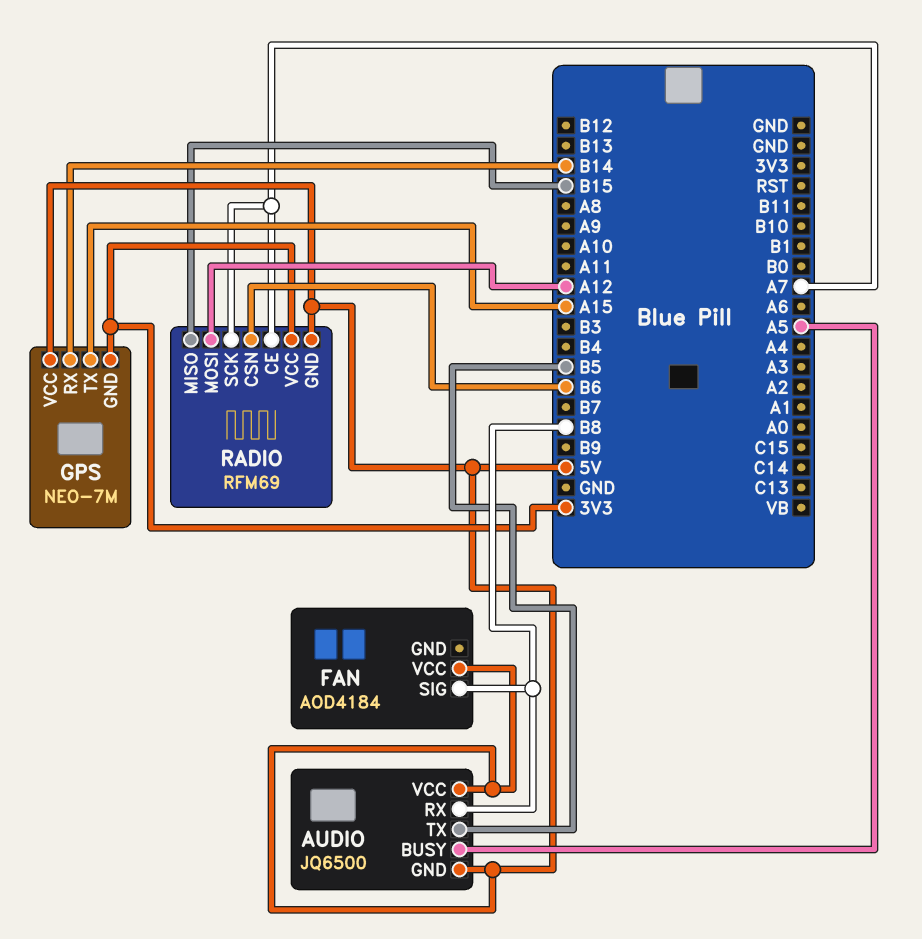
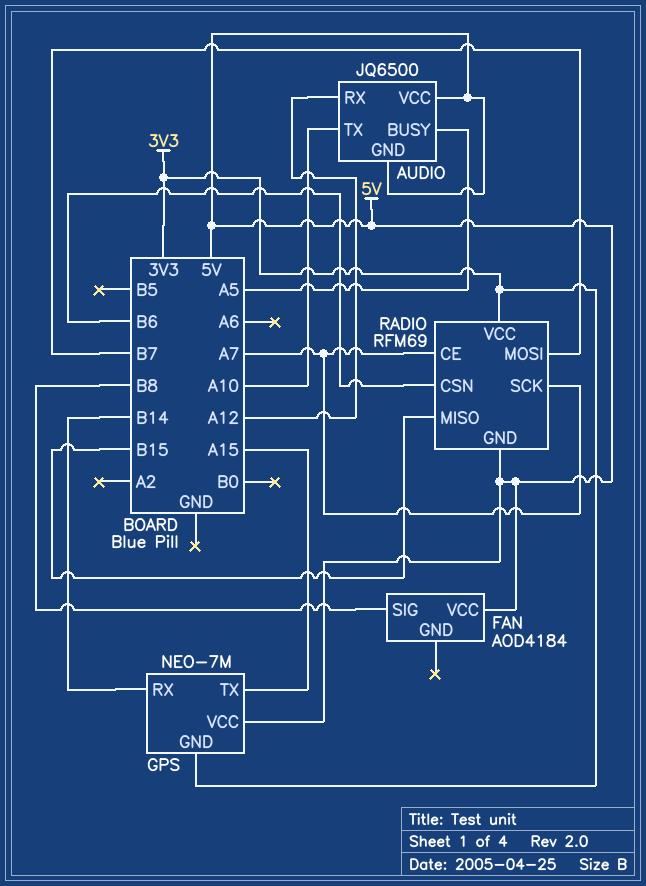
AUDIO pin RX: B8 -> A12
AUDIO pin TX: B5 -> A10
RADIO pin MOSI: A12 -> B7

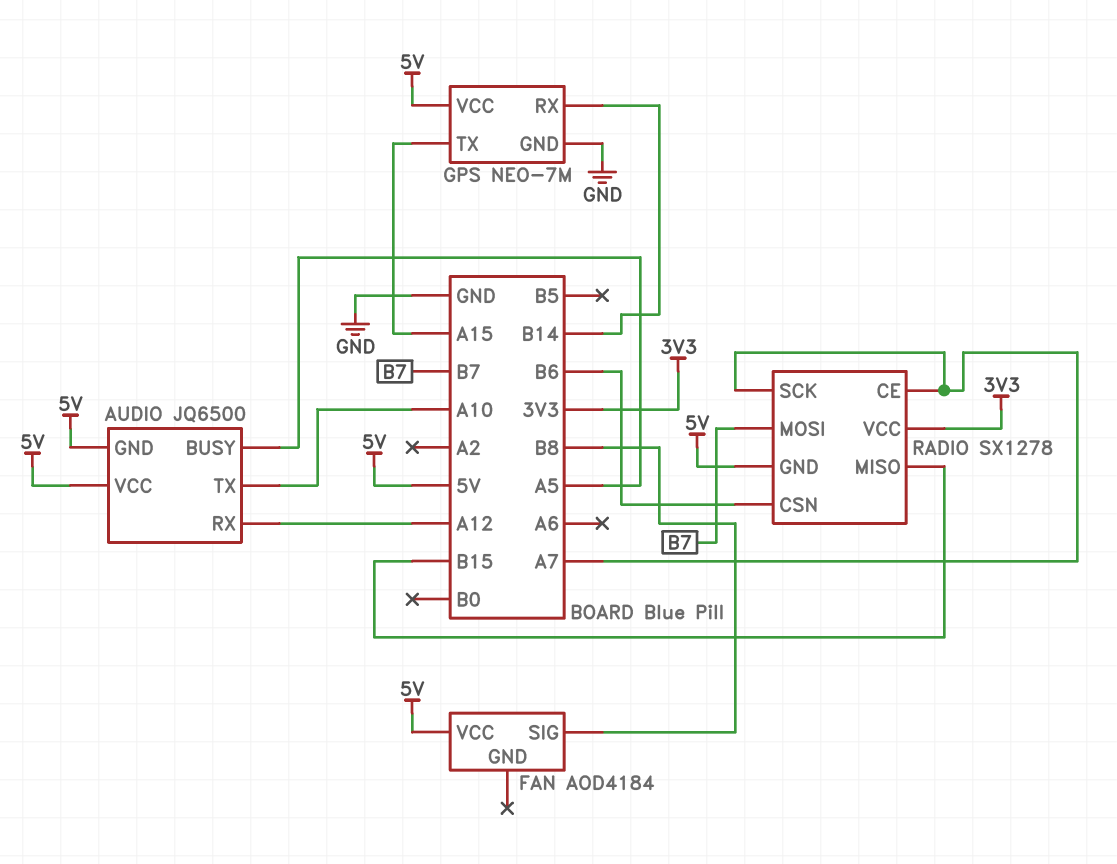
GPS pin GND: 3V3 -> GND
RADIO: RFM69 -> SX1278

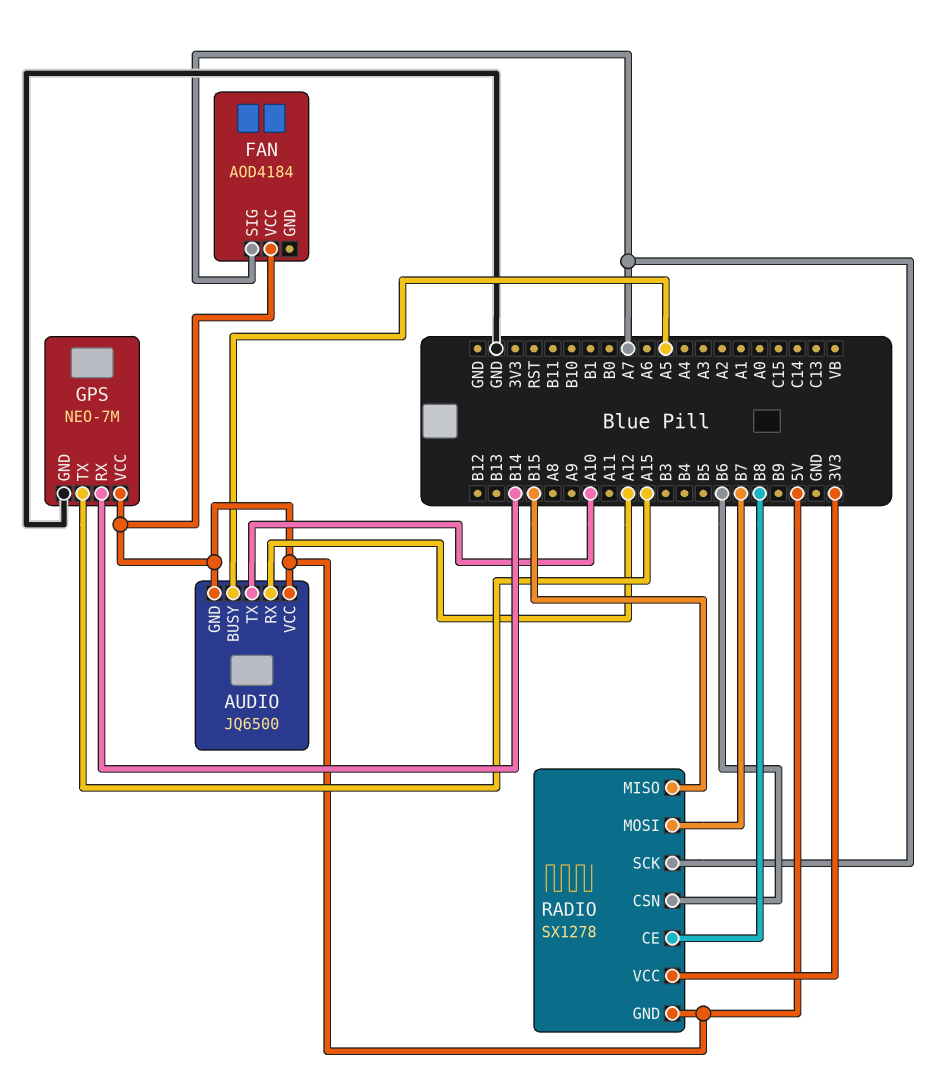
FAN pin SIG: B8 -> A7
RADIO pin CE: A7 -> B8

